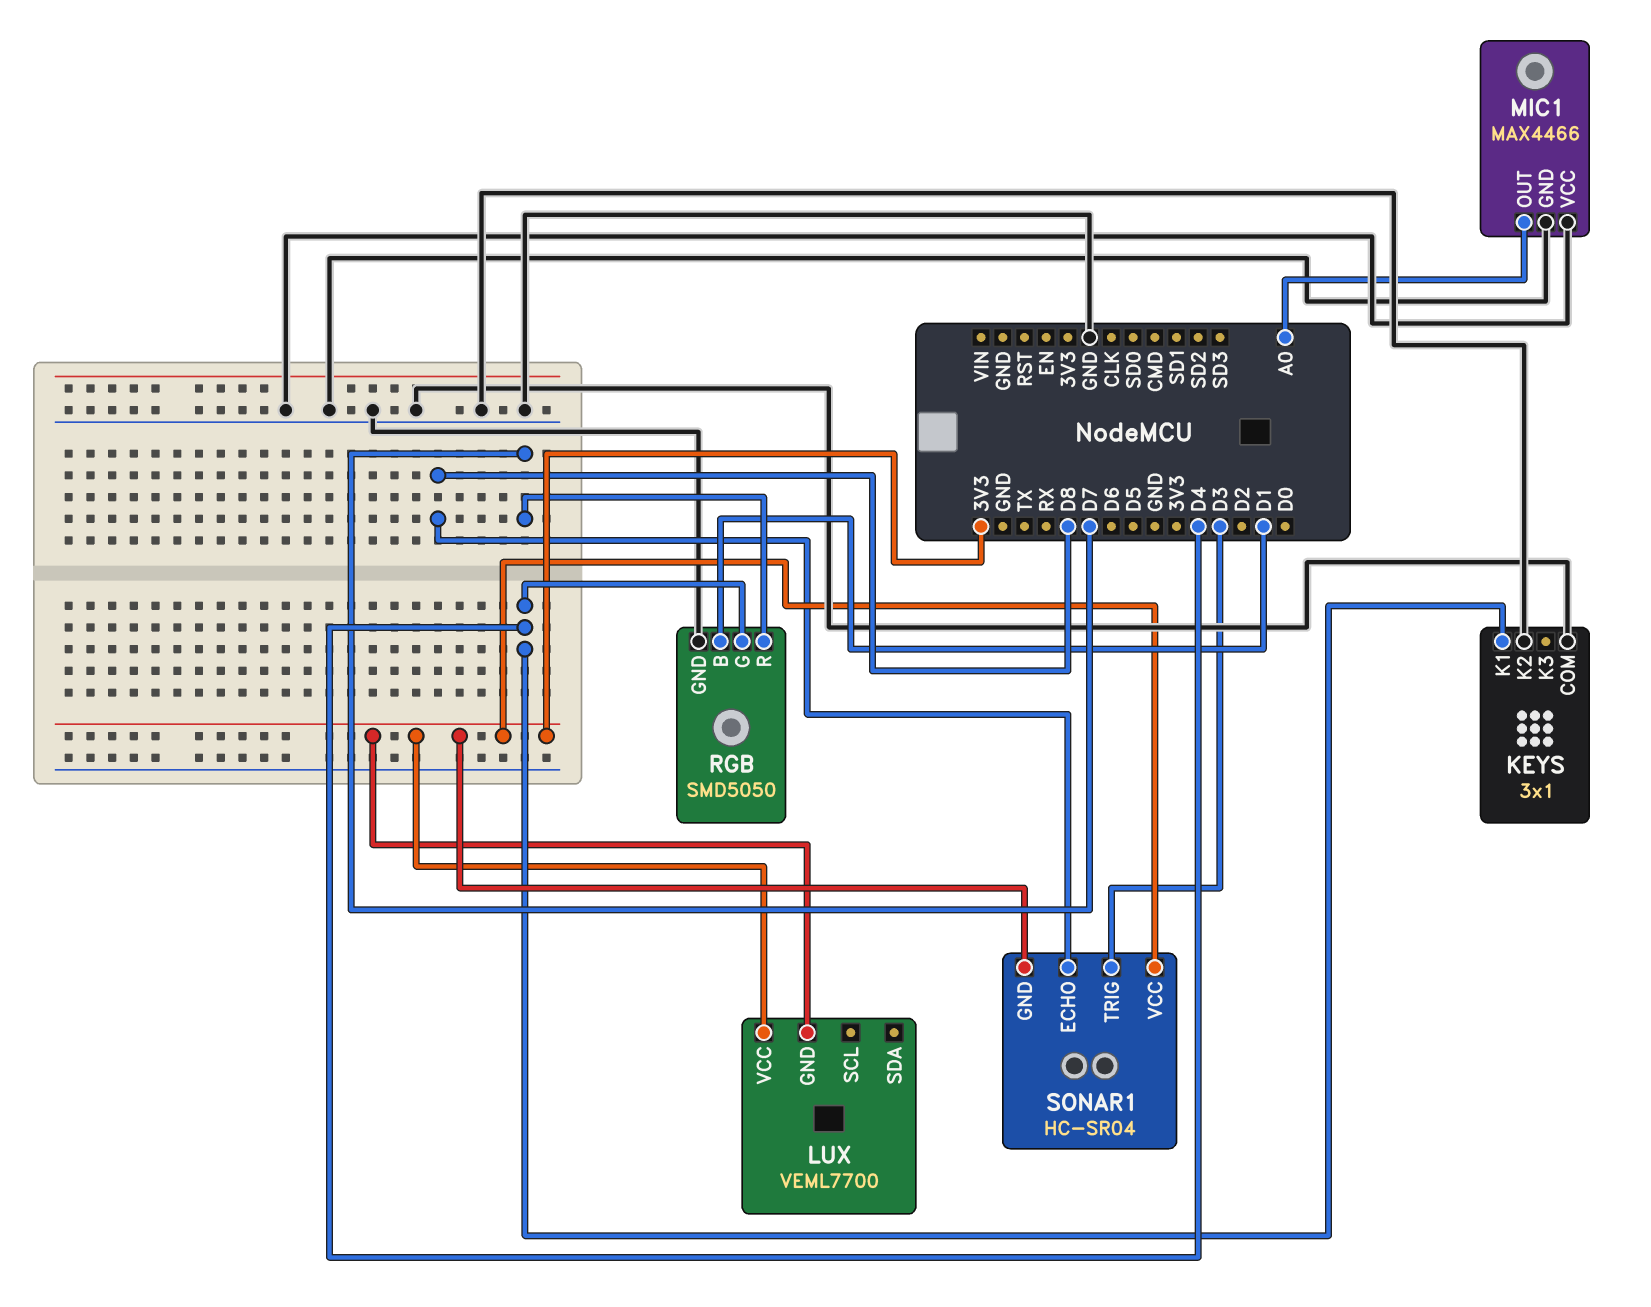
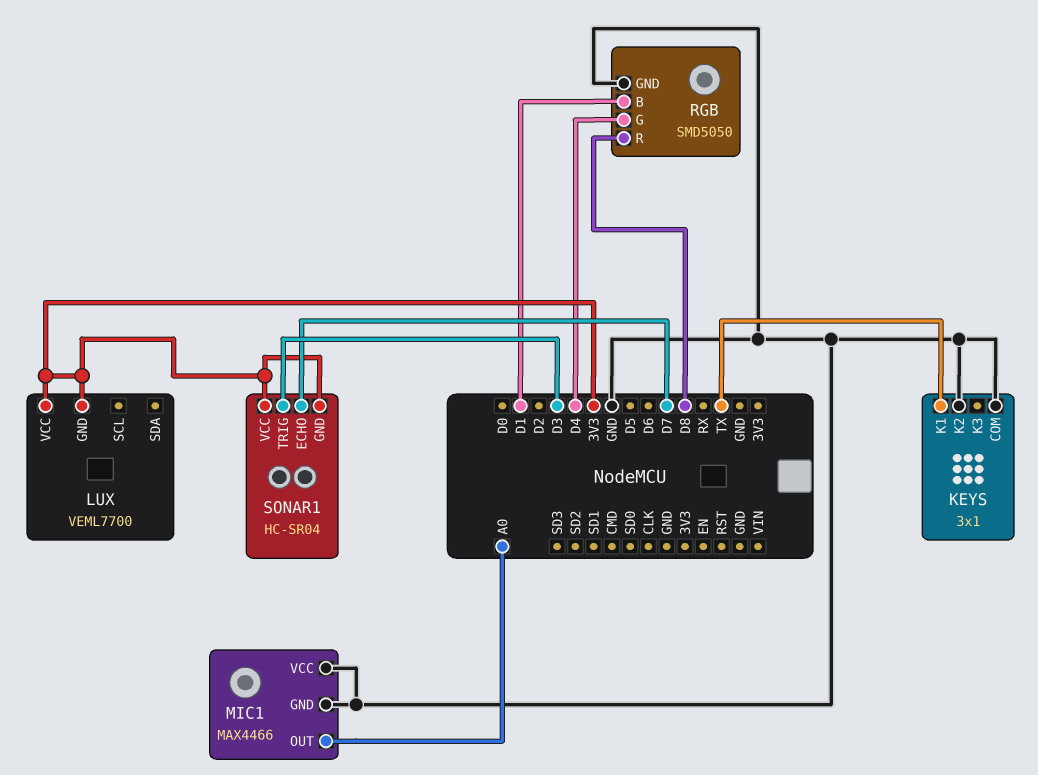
KEYS pin K1: D4 -> TX
RGB pin R: D7 -> D8
SONAR1 pin ECHO: D8 -> D7

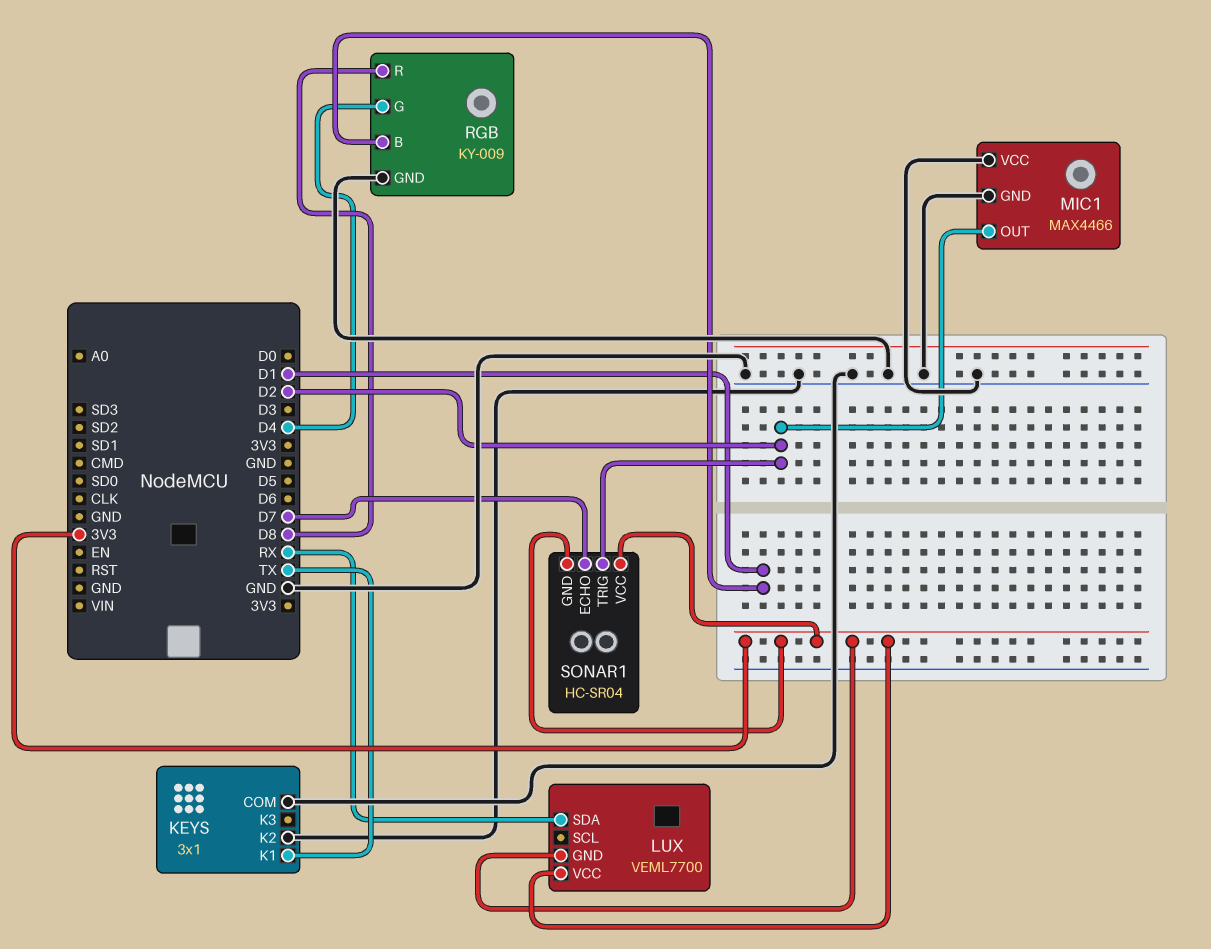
LUX pin SDA: none -> RX
MIC1 pin OUT: A0 -> D2
RGB: SMD5050 -> KY-009
SONAR1 pin TRIG: D3 -> D2

